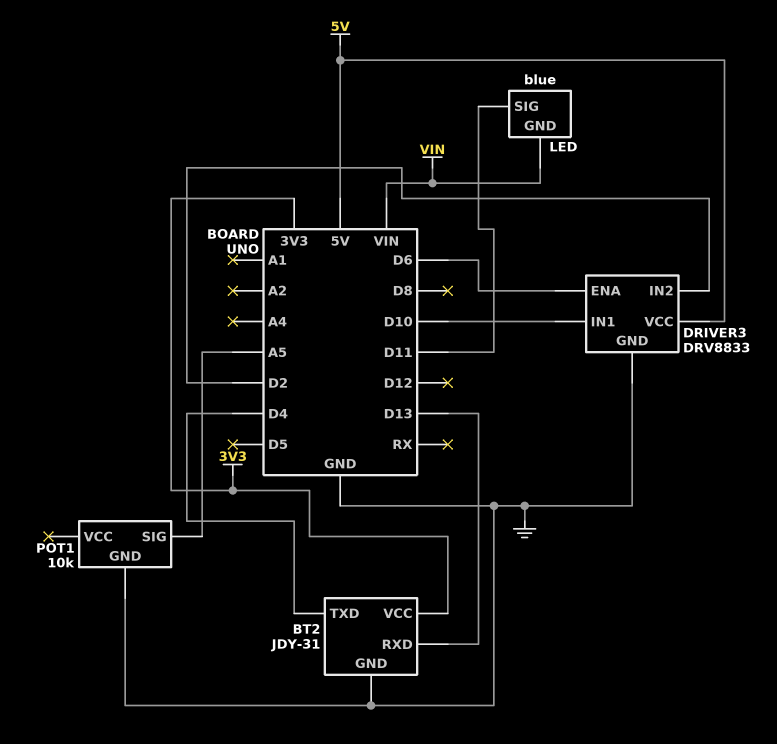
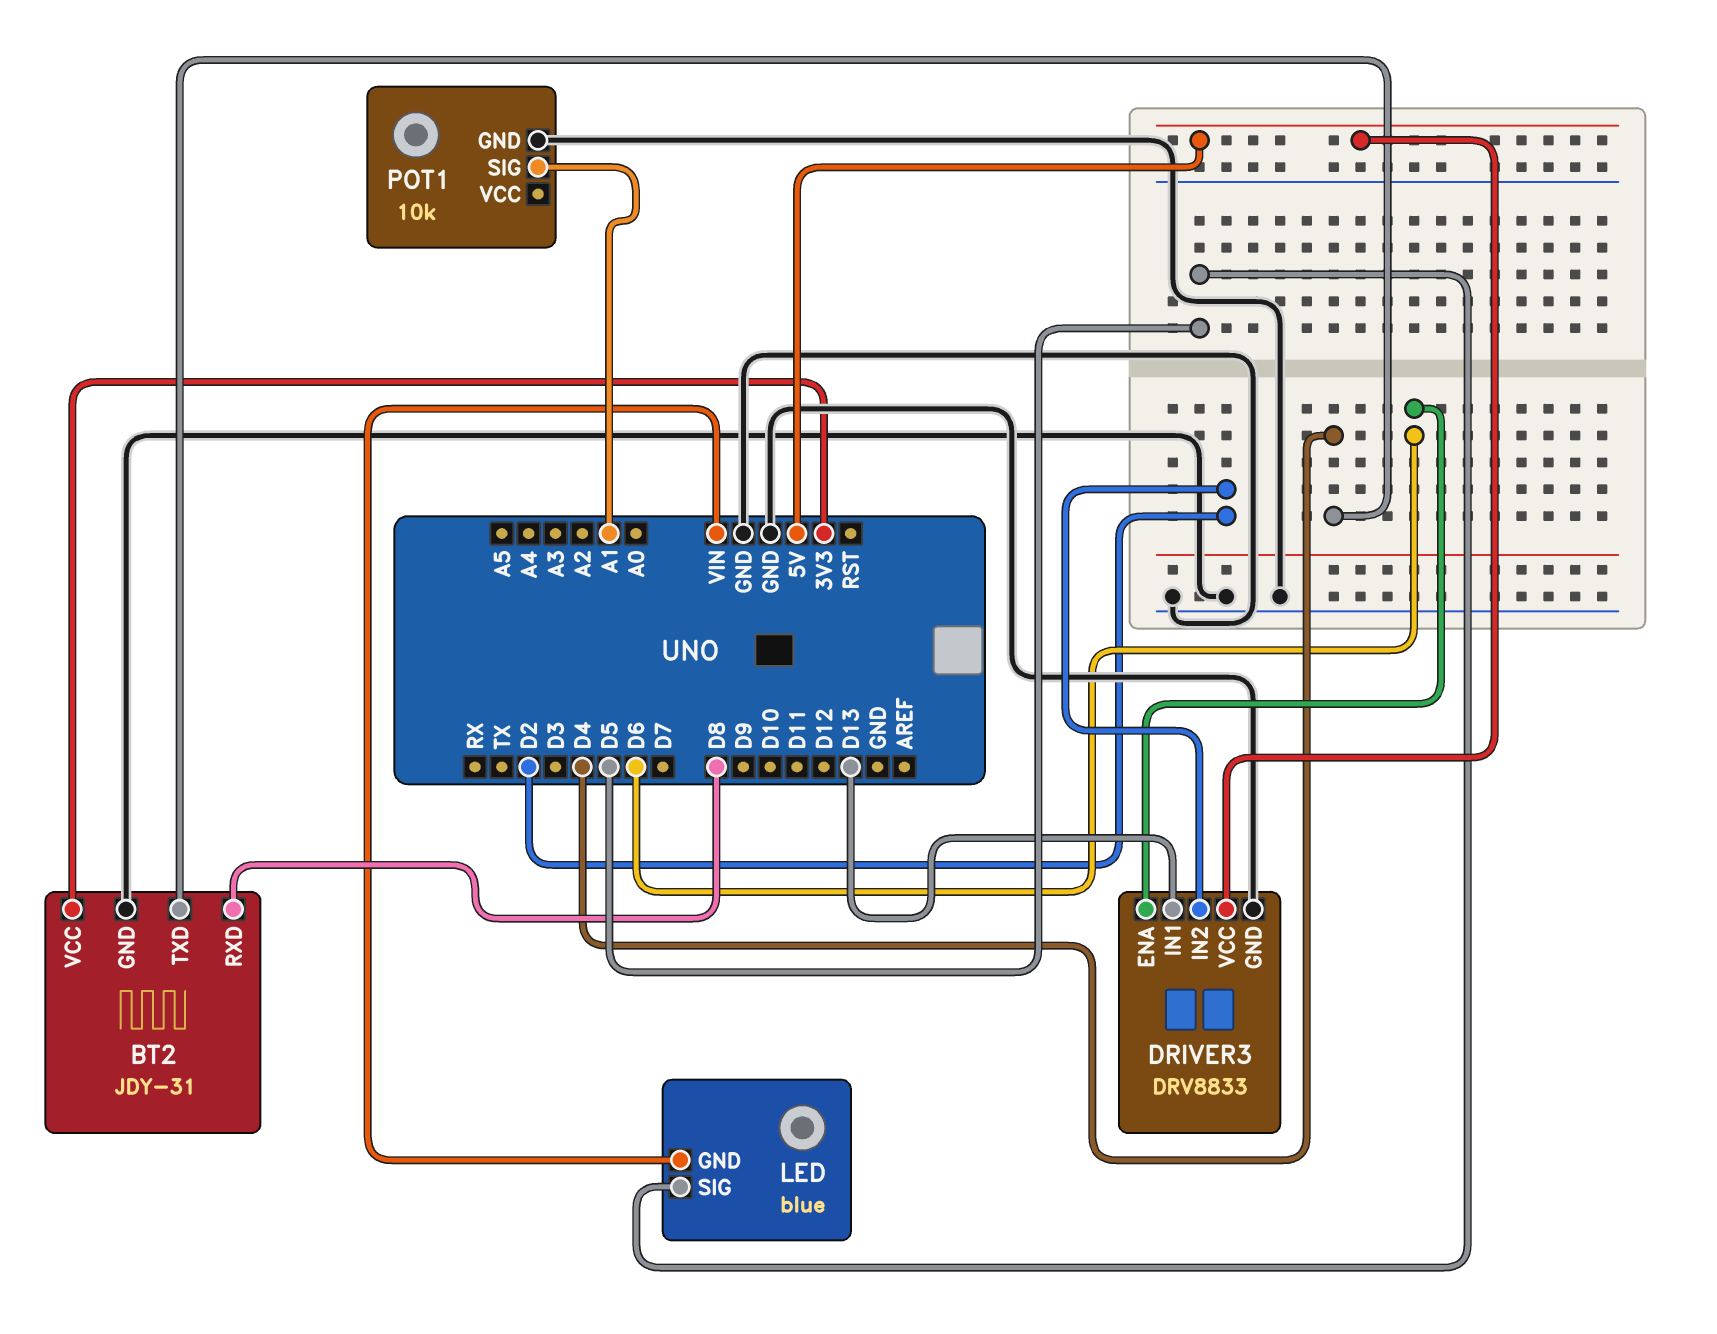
BT2 pin RXD: D13 -> D8
DRIVER3 pin IN1: D10 -> D13
LED pin SIG: D11 -> D5
POT1 pin SIG: A5 -> A1

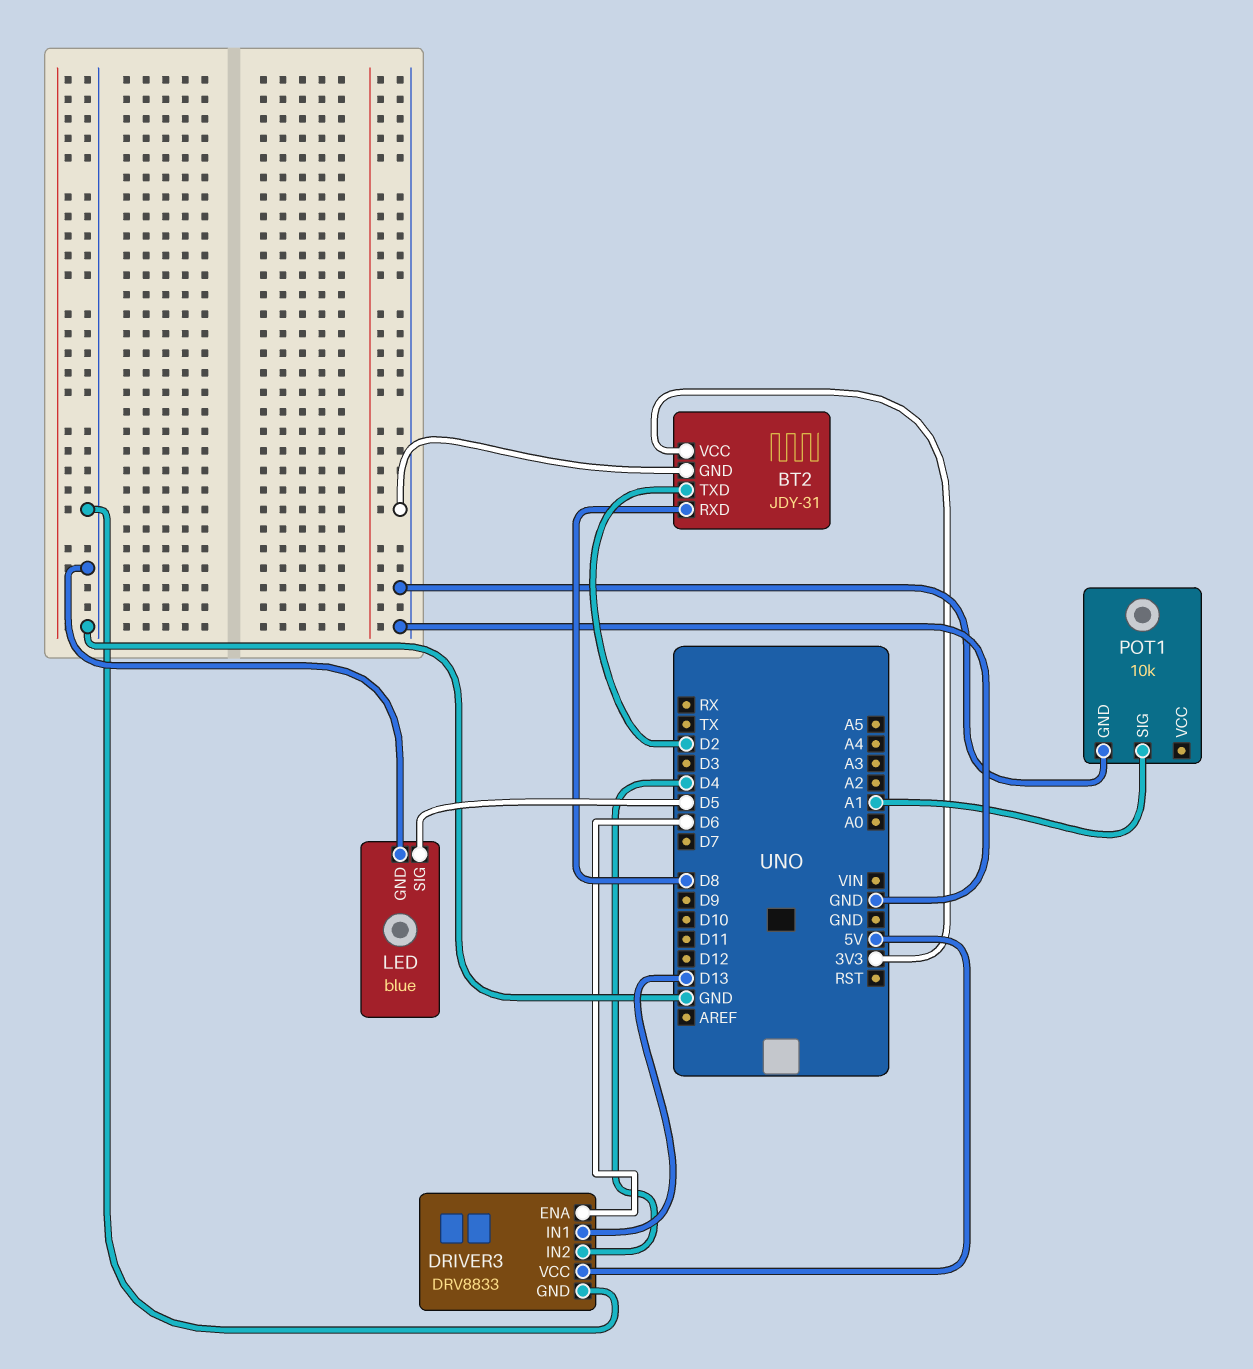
BT2 pin TXD: D4 -> D2
DRIVER3 pin IN2: D2 -> D4
LED pin GND: VIN -> GND

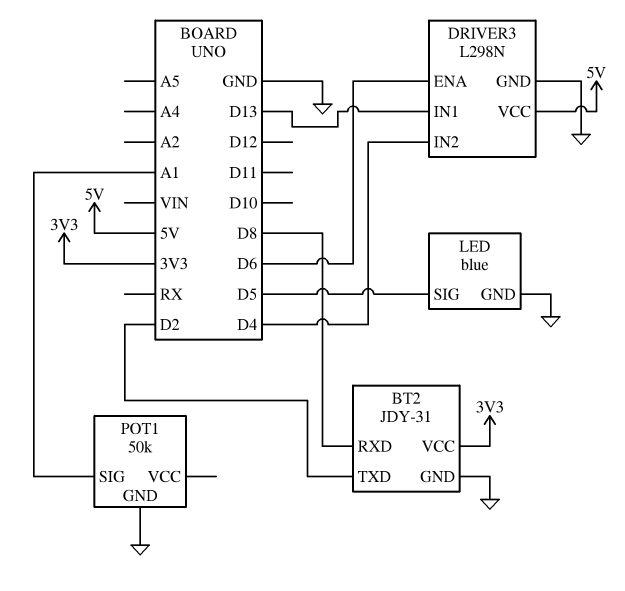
DRIVER3: DRV8833 -> L298N
POT1: 10k -> 50k

